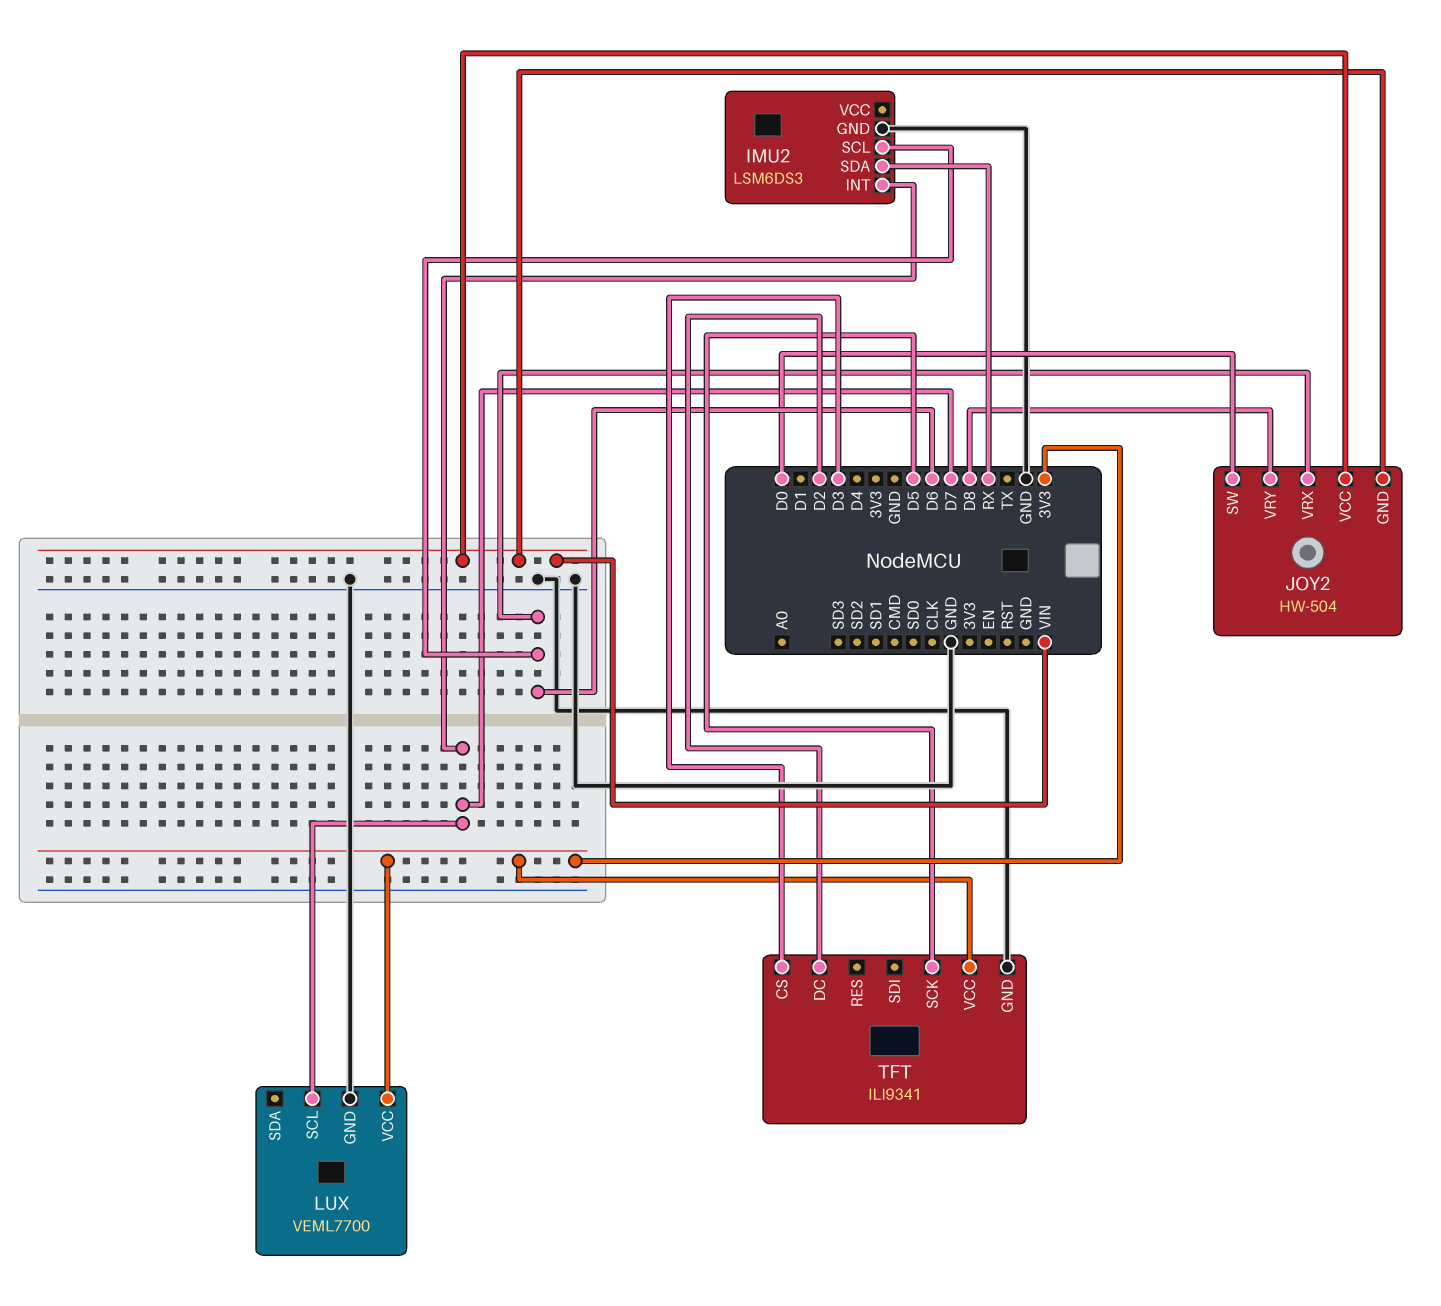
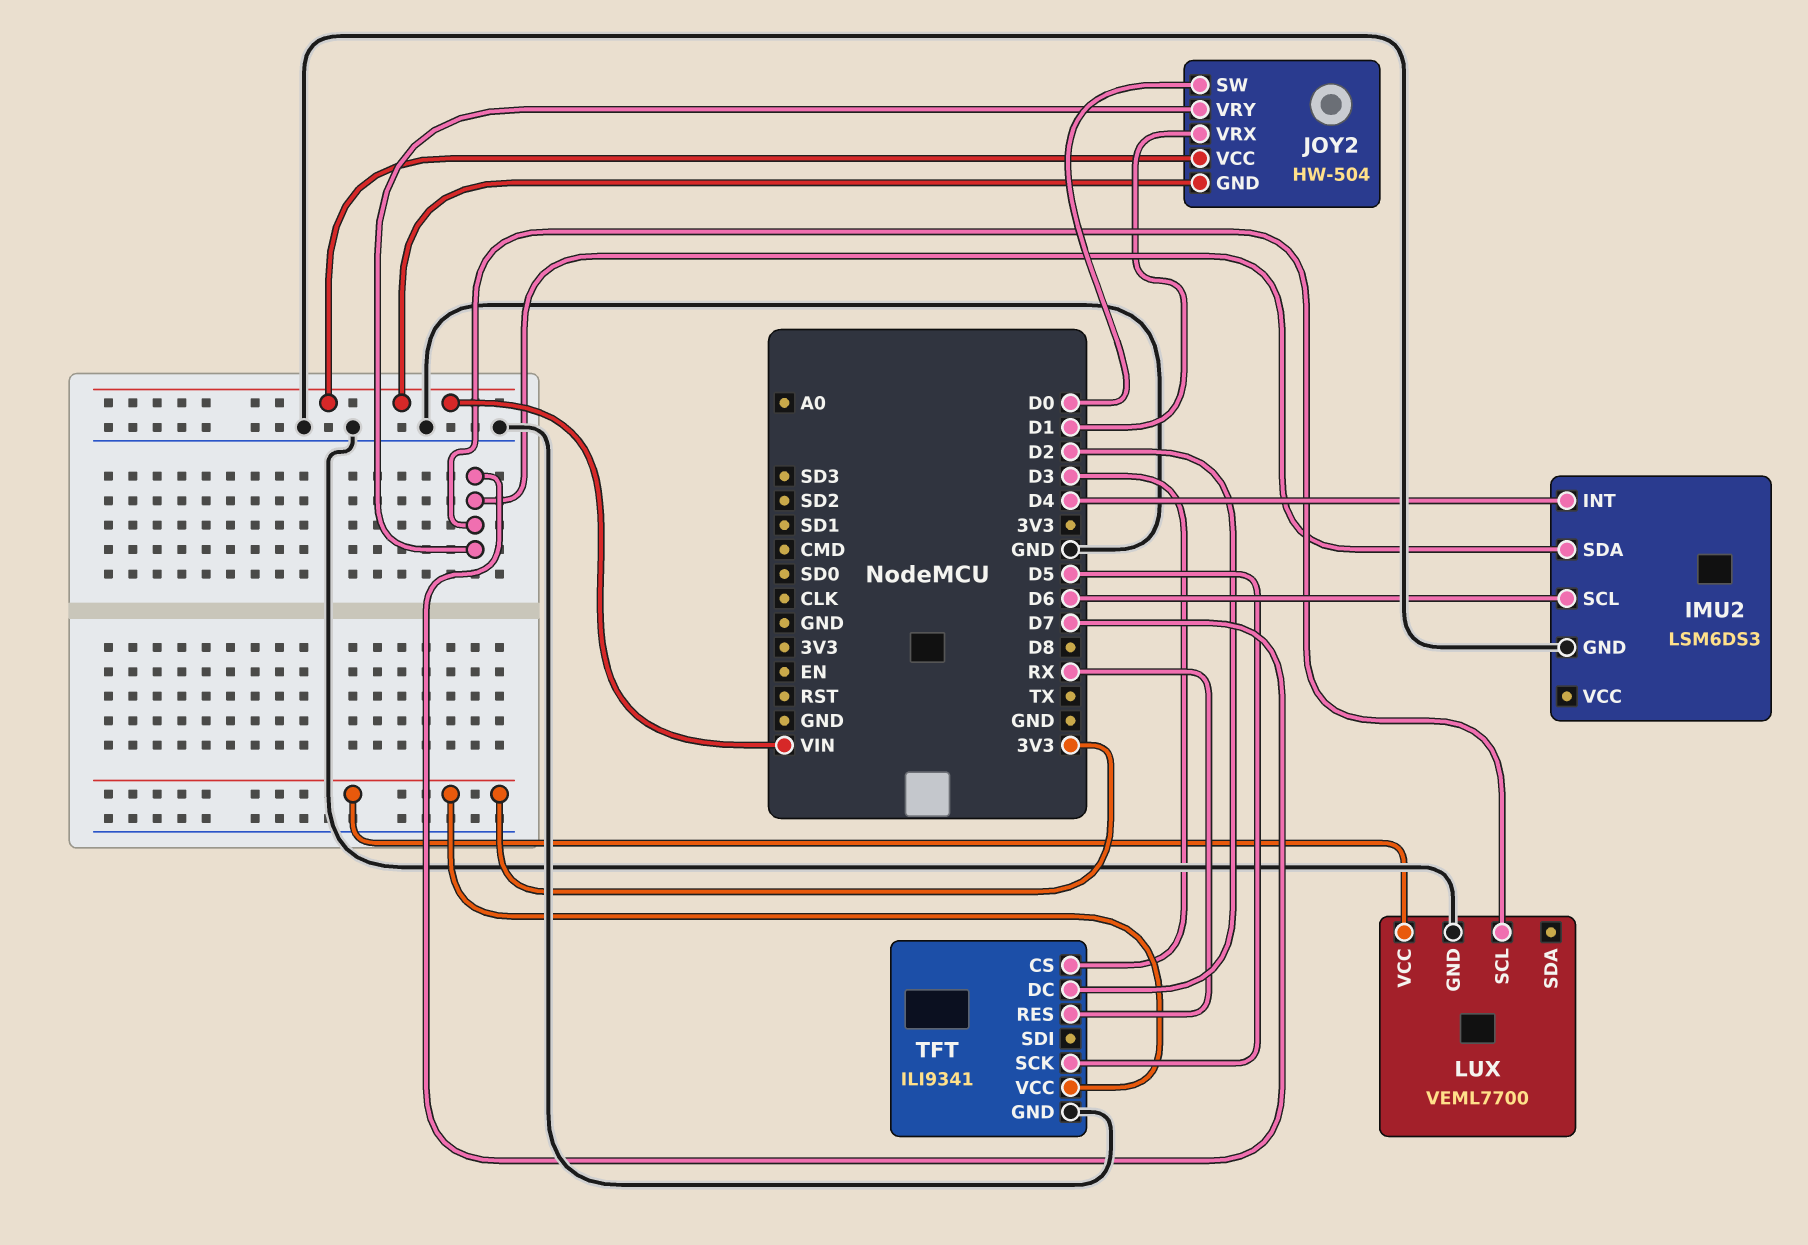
IMU2 pin INT: D7 -> D4
IMU2 pin SDA: RX -> D7
JOY2 pin VRX: D6 -> D1
JOY2 pin VRY: D8 -> D7
TFT pin RES: none -> RX

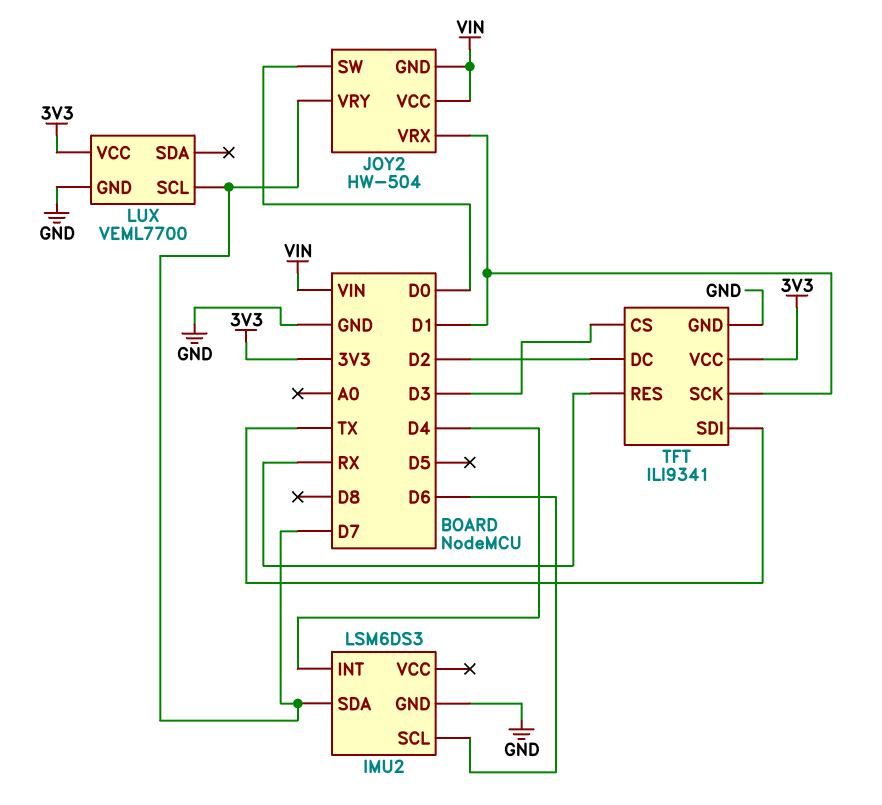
TFT pin SCK: D5 -> D1
TFT pin SDI: none -> TX

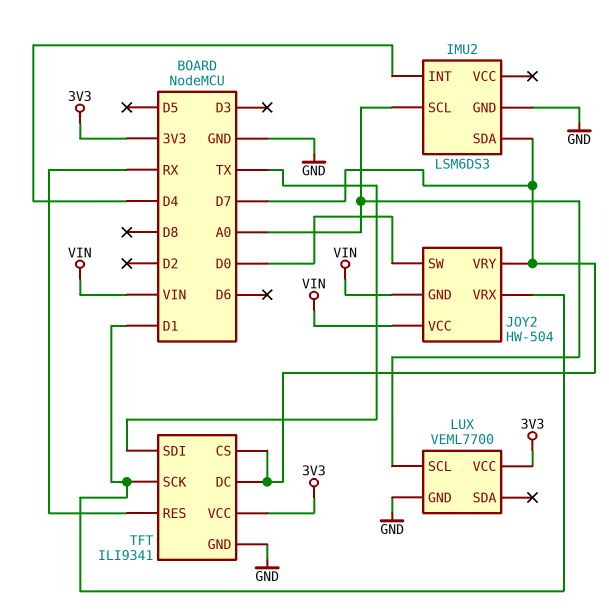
IMU2 pin SCL: D6 -> A0
LUX pin SCL: D7 -> A0
TFT pin CS: D3 -> D7
TFT pin DC: D2 -> D7

